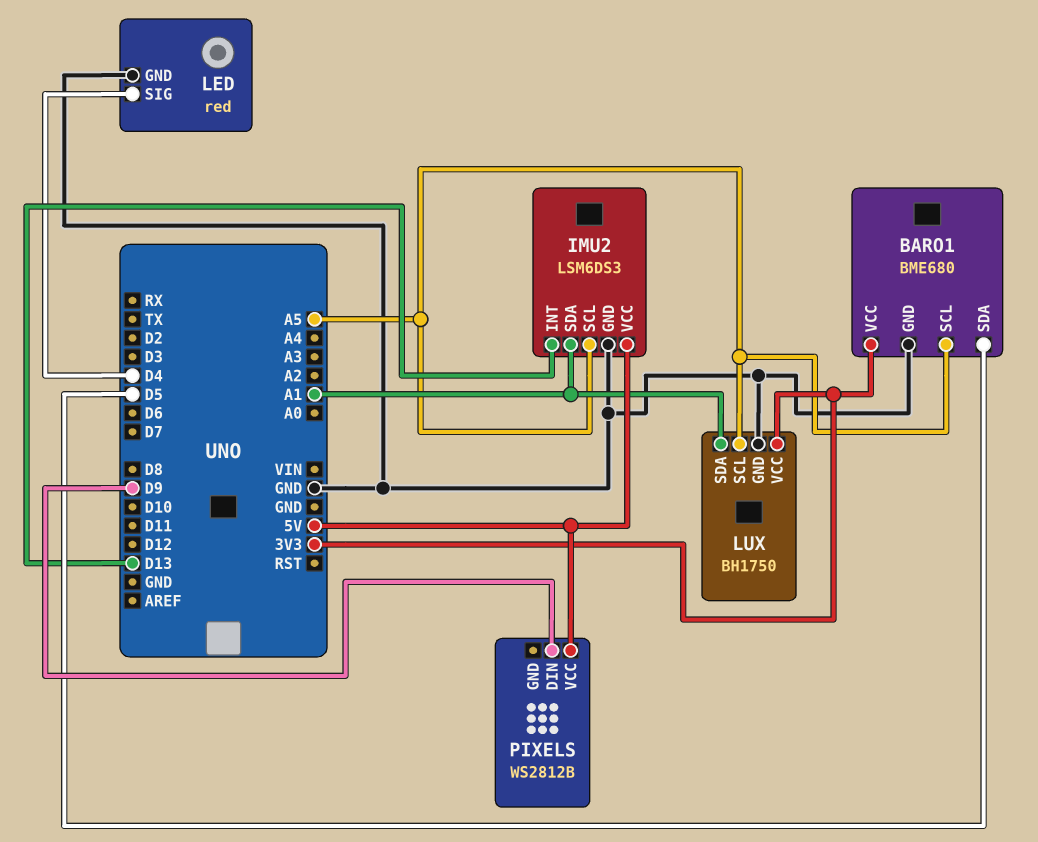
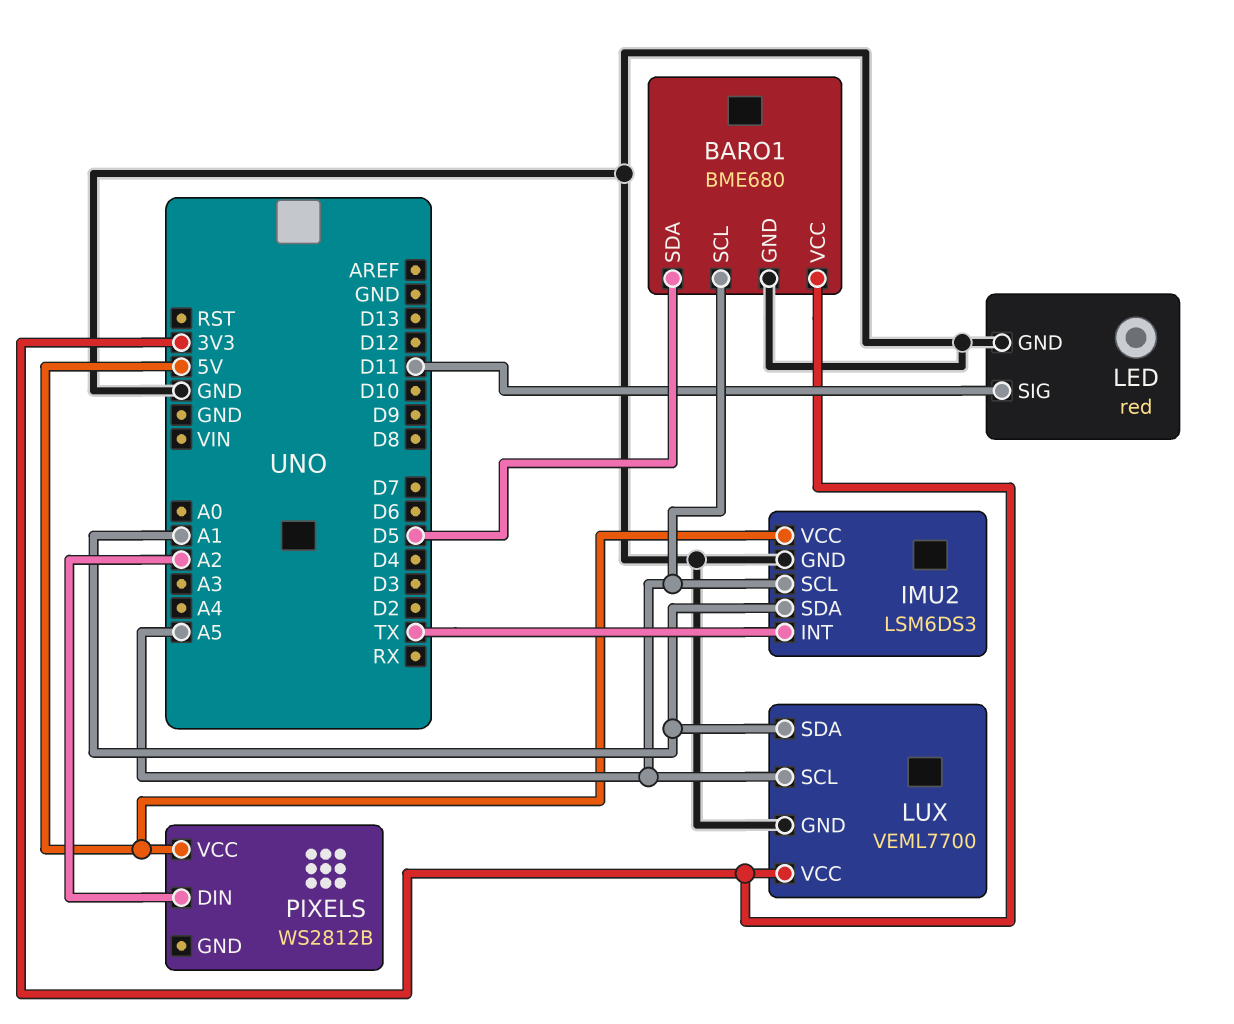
IMU2 pin INT: D13 -> TX
LED pin SIG: D4 -> D11
LUX: BH1750 -> VEML7700
PIXELS pin DIN: D9 -> A2

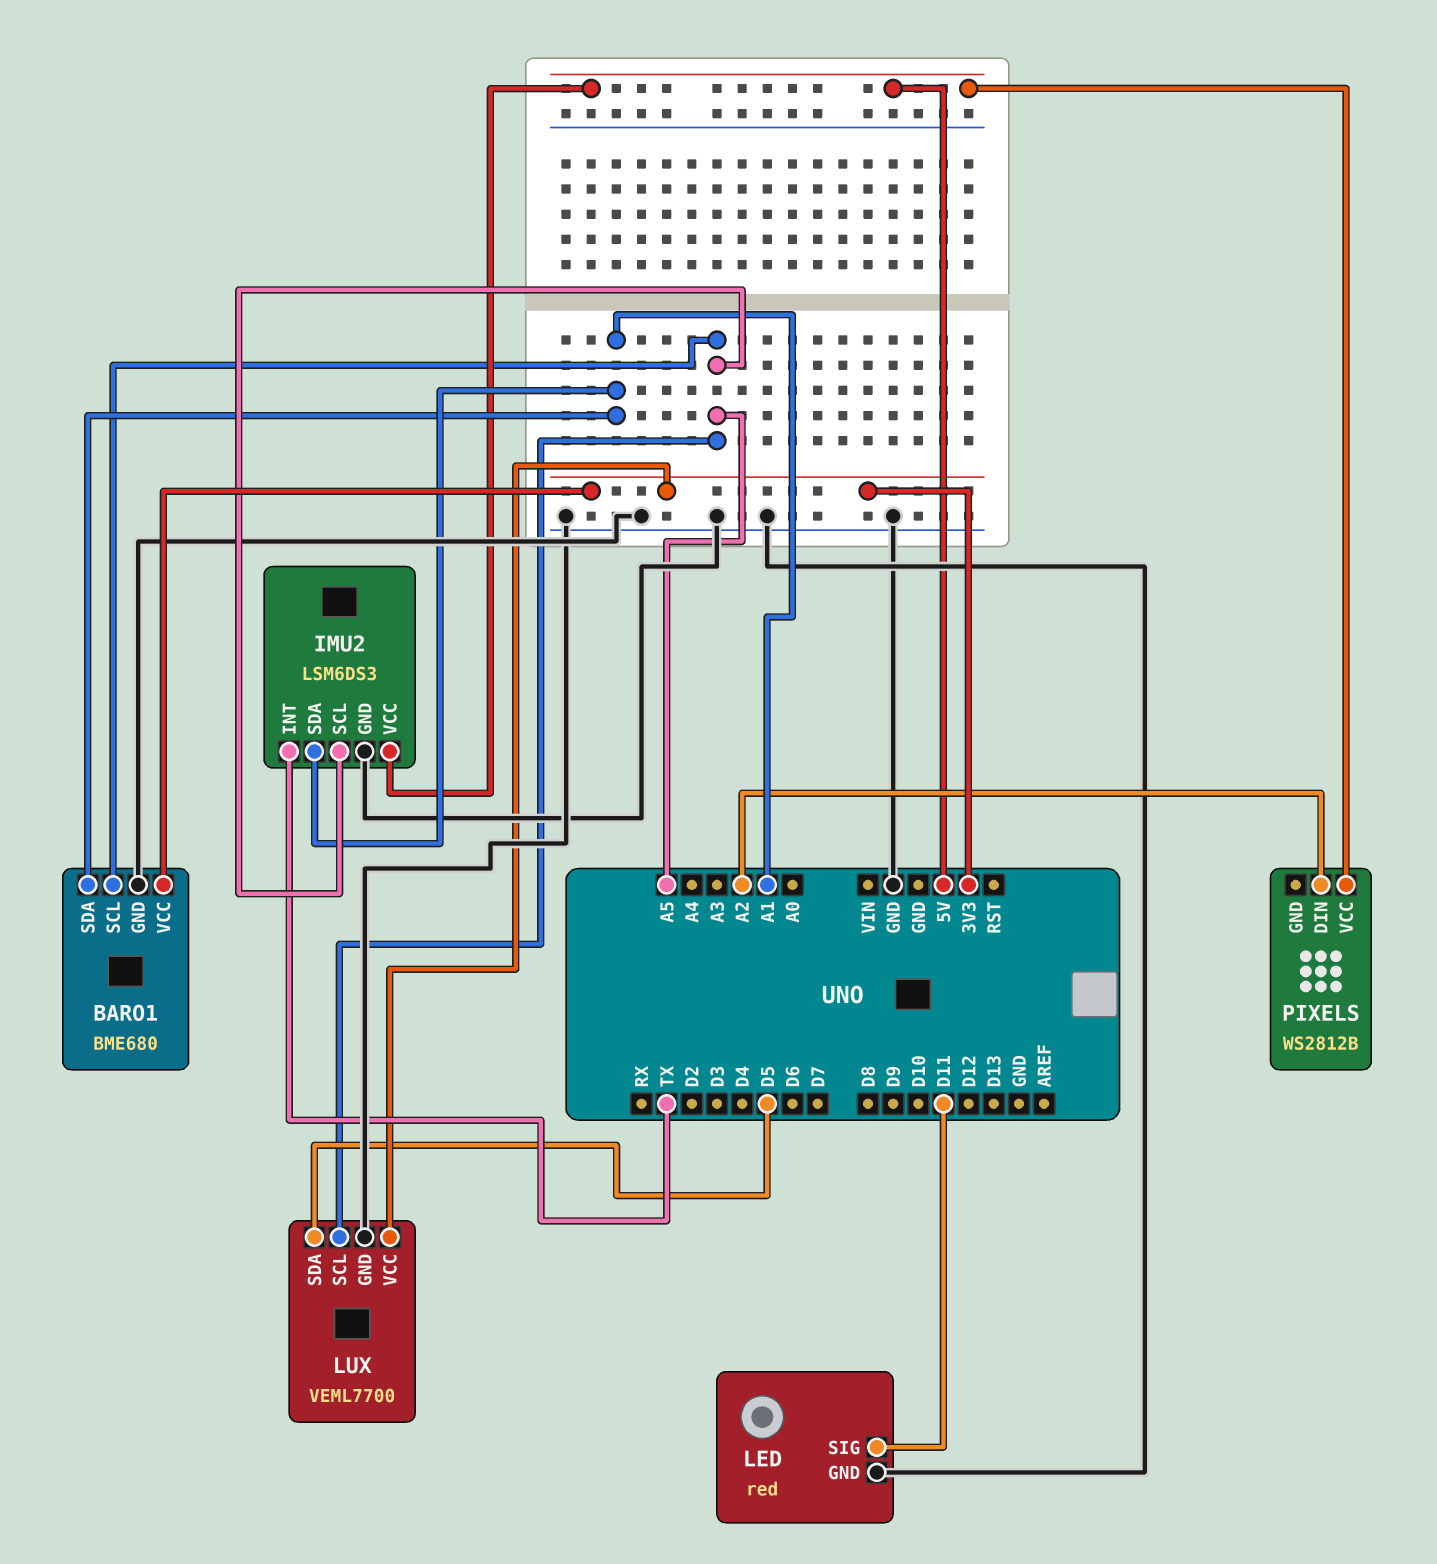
BARO1 pin SDA: D5 -> A1
LUX pin SDA: A1 -> D5

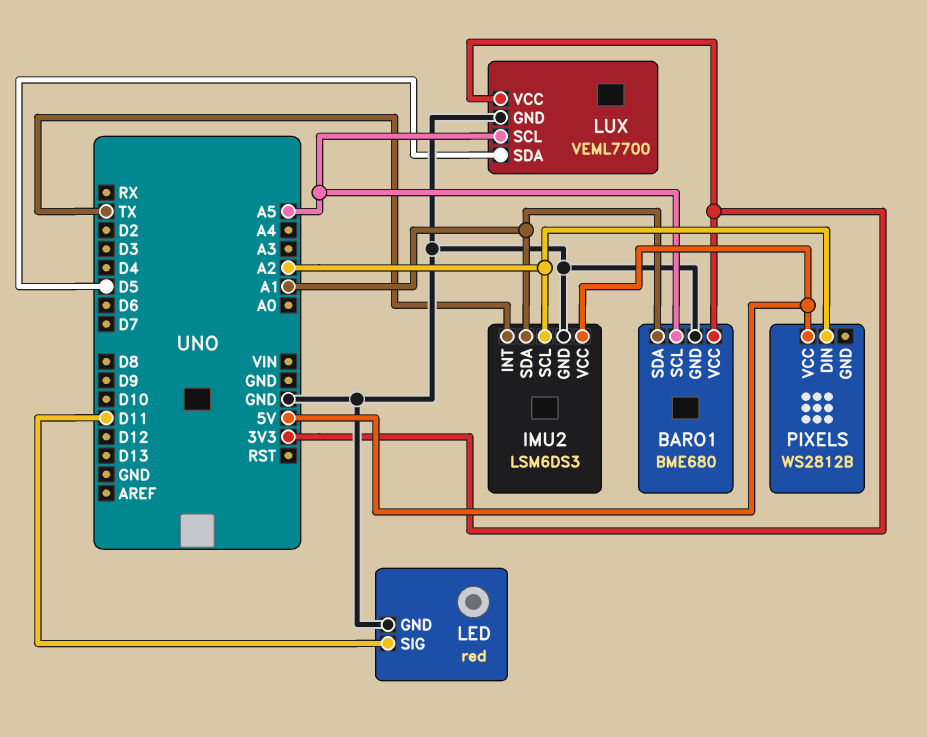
IMU2 pin SCL: A5 -> A2

